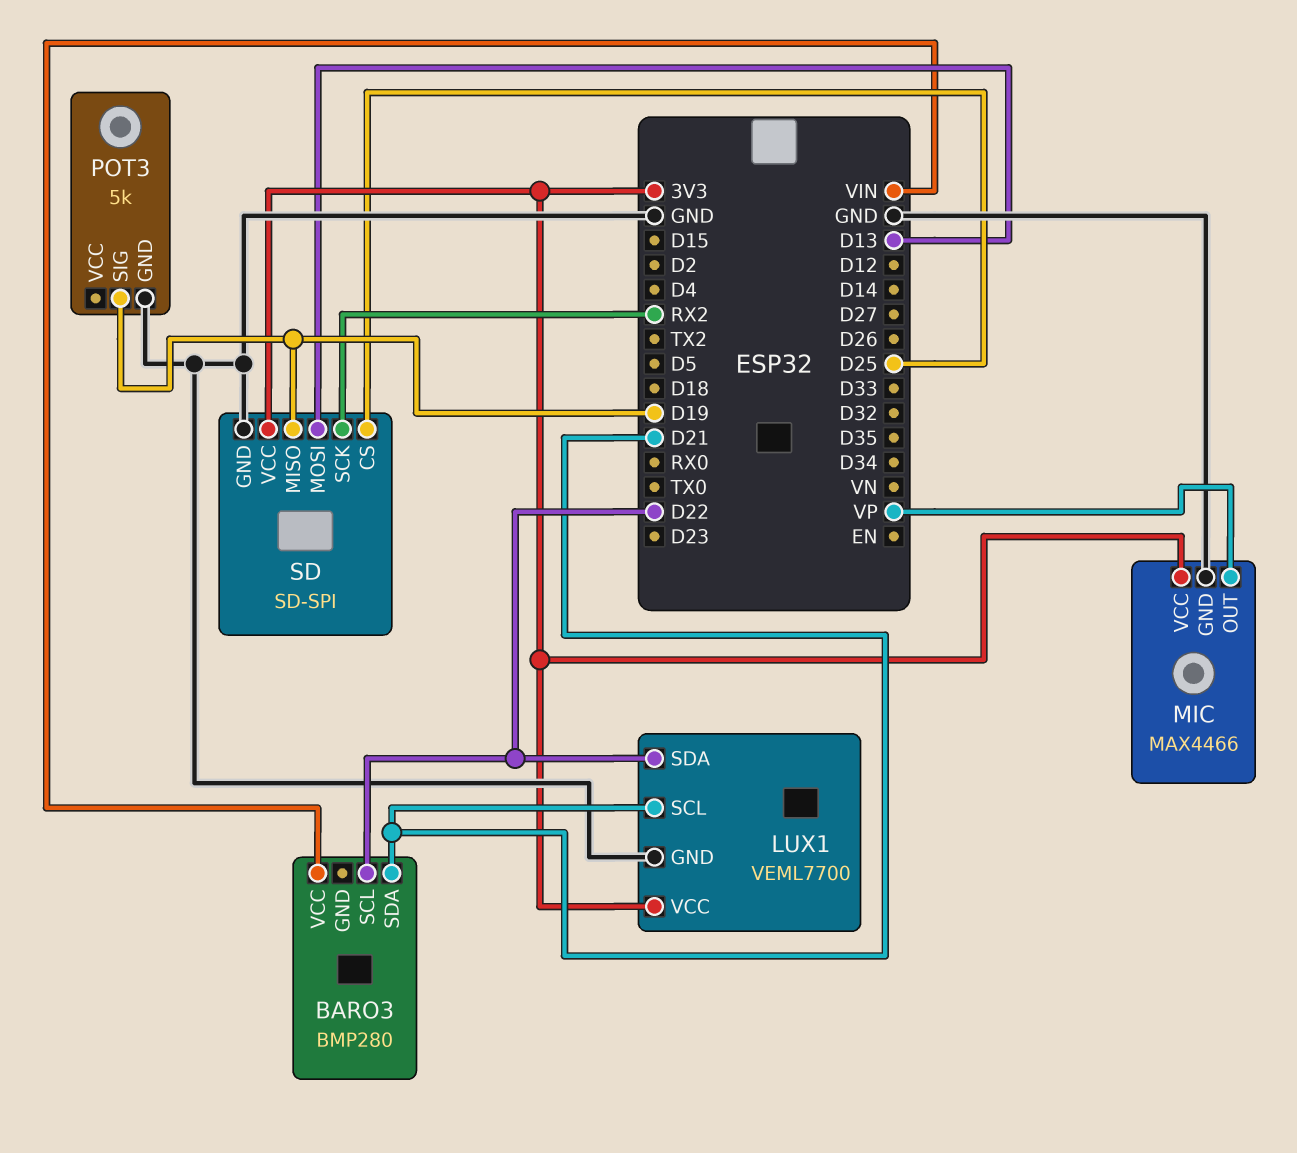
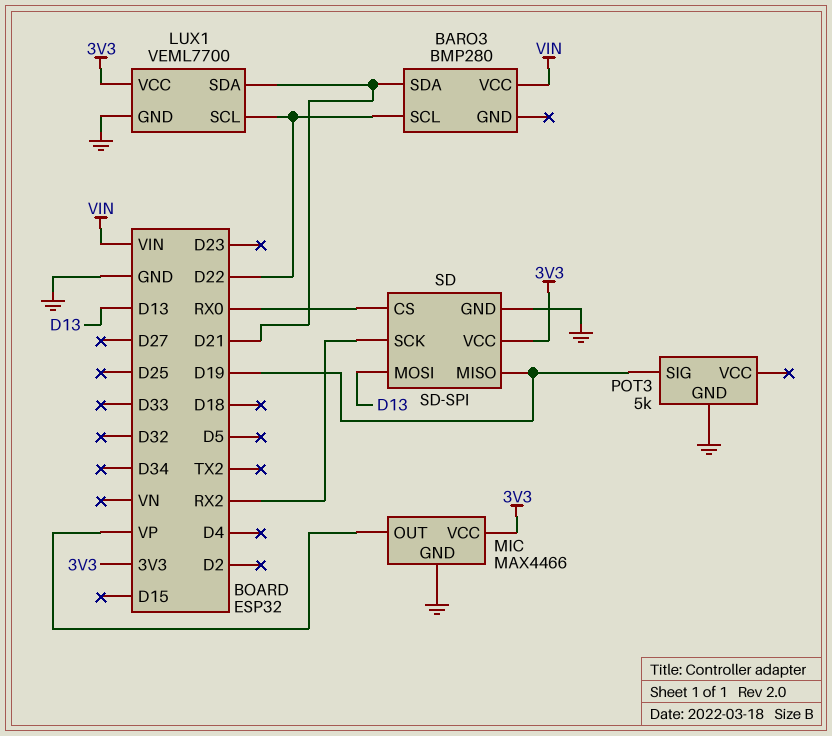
LUX1 pin SCL: D21 -> D22
LUX1 pin SDA: D22 -> D21
SD pin CS: D25 -> RX0

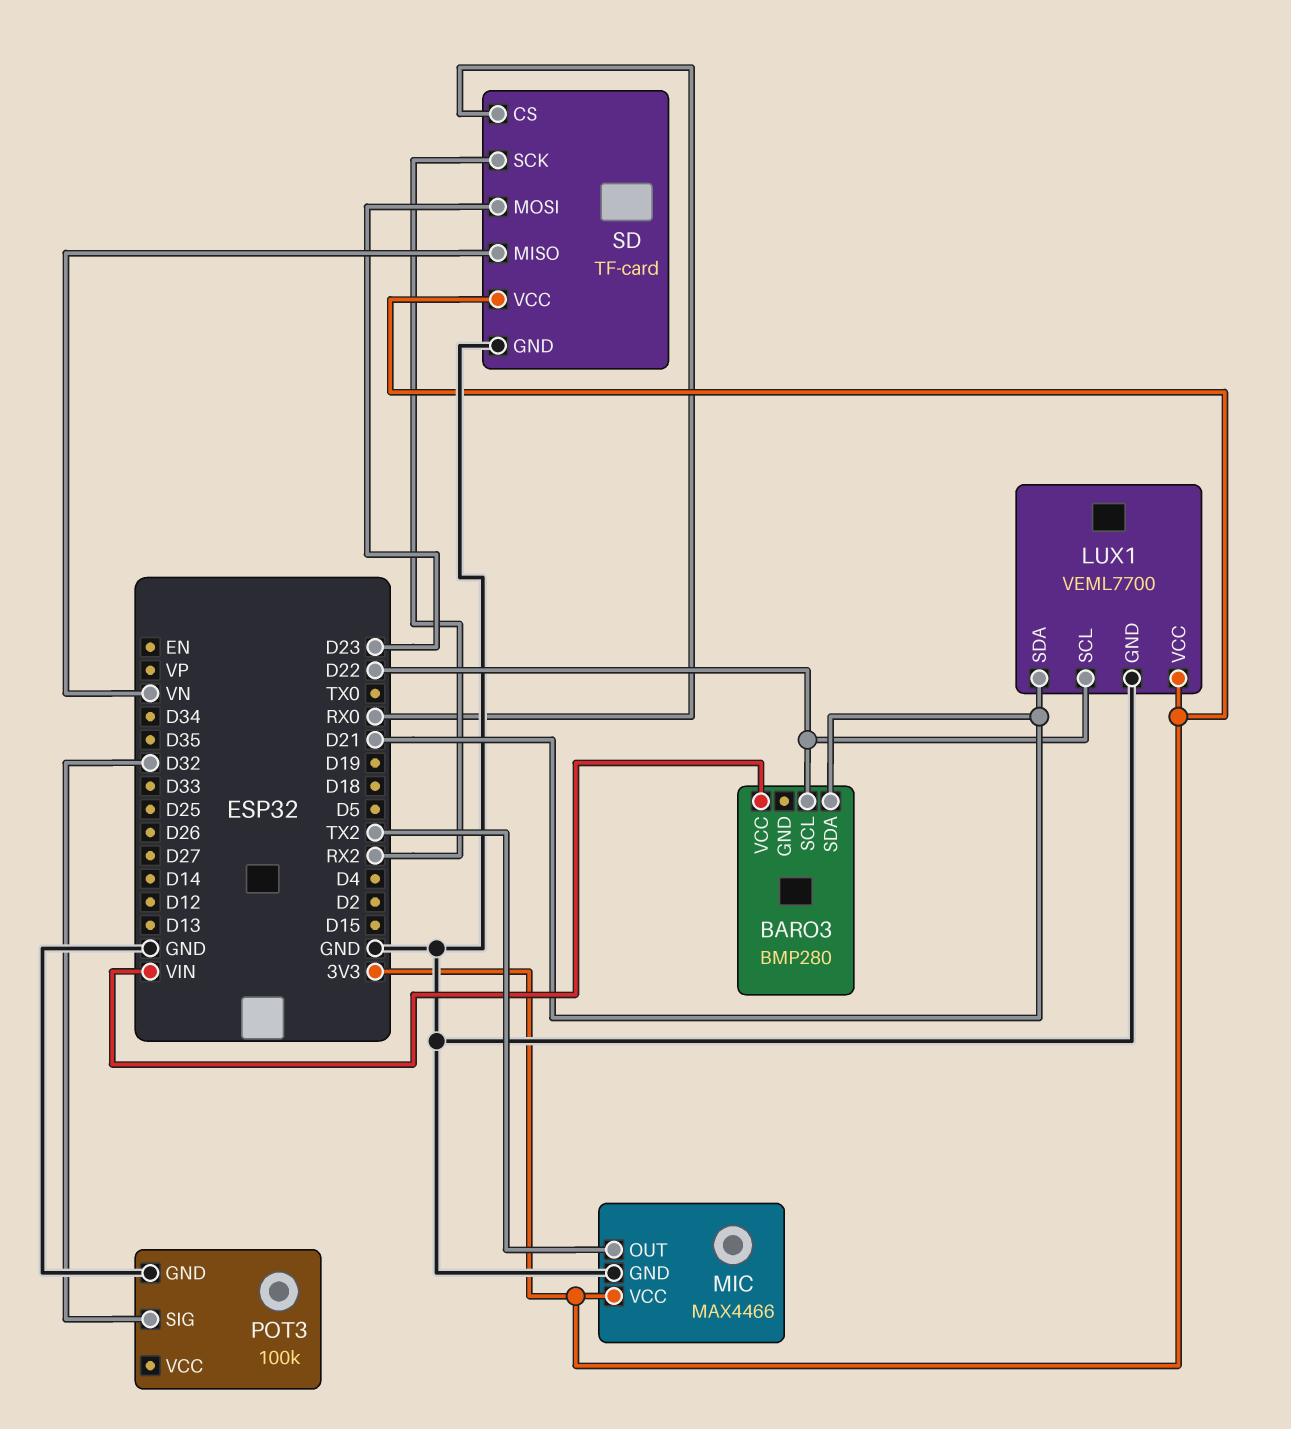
MIC pin OUT: VP -> TX2
POT3: 5k -> 100k
POT3 pin SIG: D19 -> D32
SD: SD-SPI -> TF-card
SD pin MISO: D19 -> VN
SD pin MOSI: D13 -> D23

